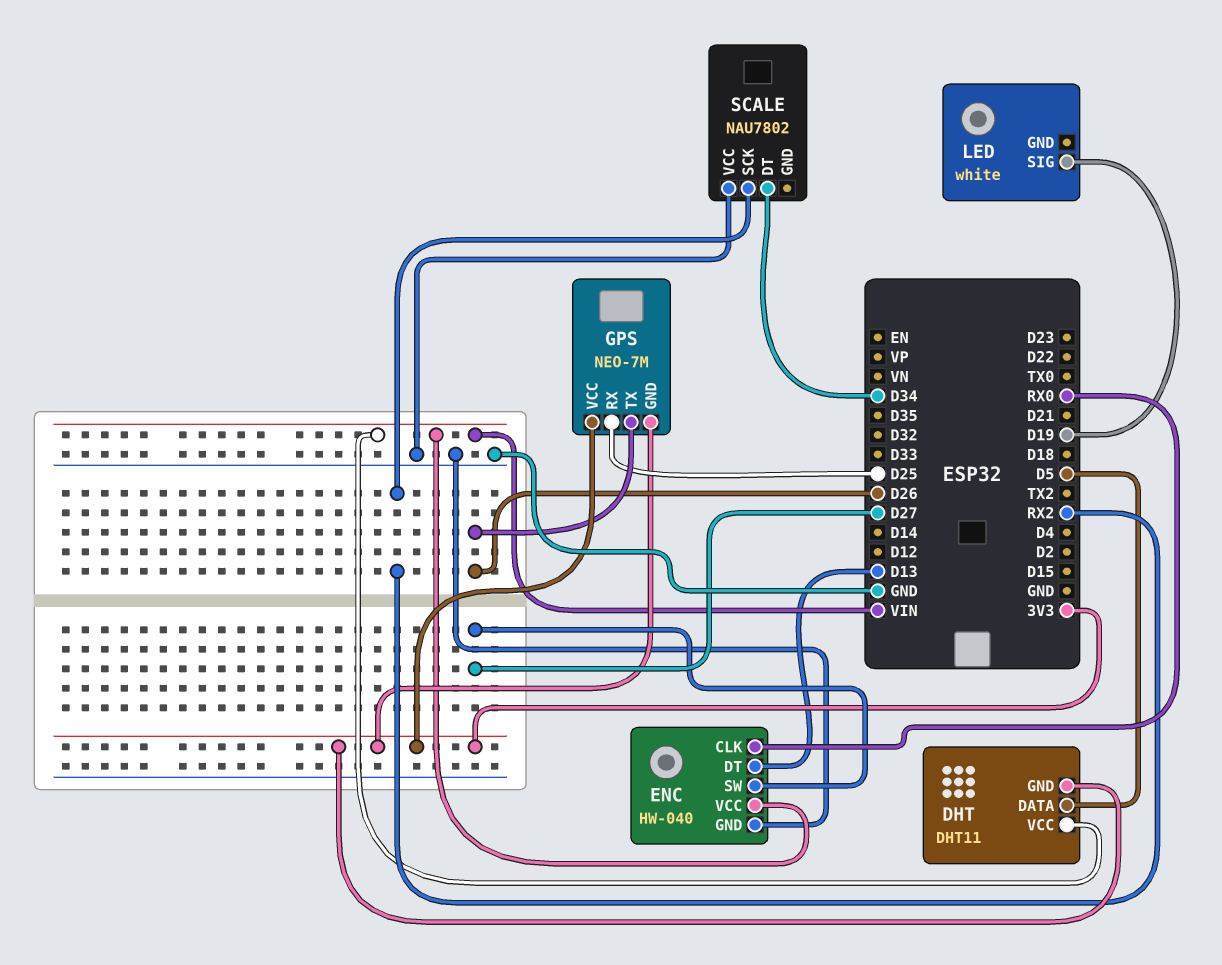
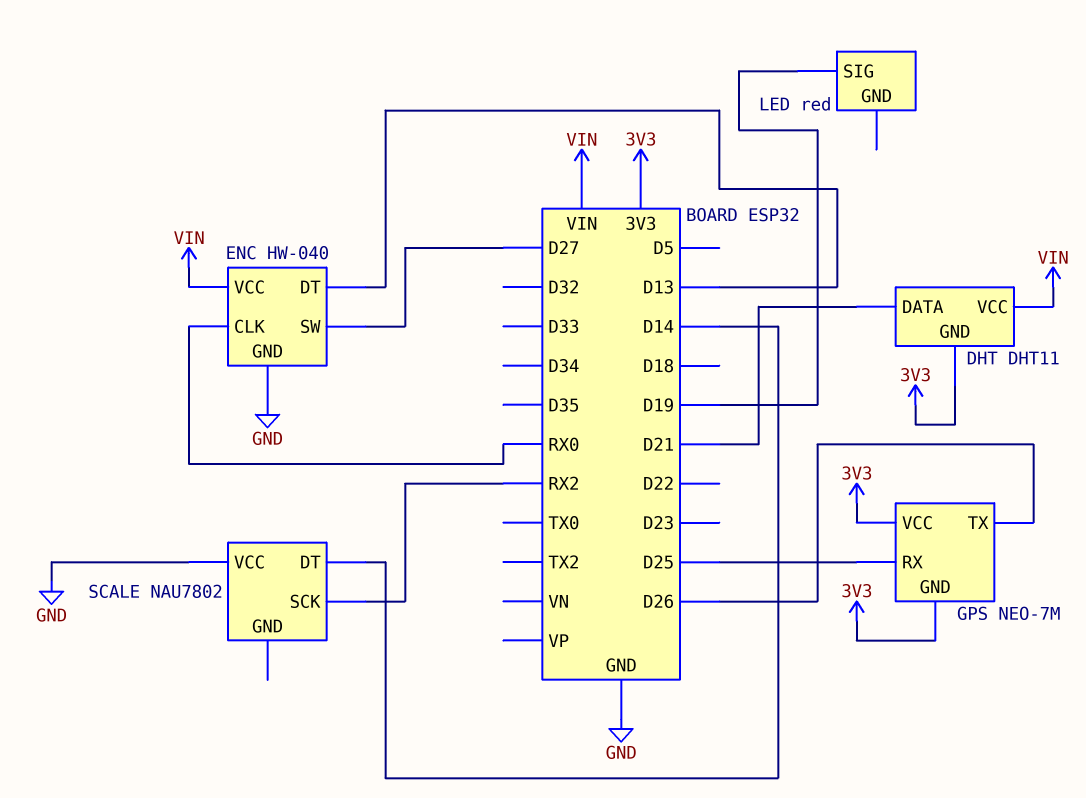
DHT pin DATA: D5 -> D21
LED: white -> red
SCALE pin DT: D34 -> D14

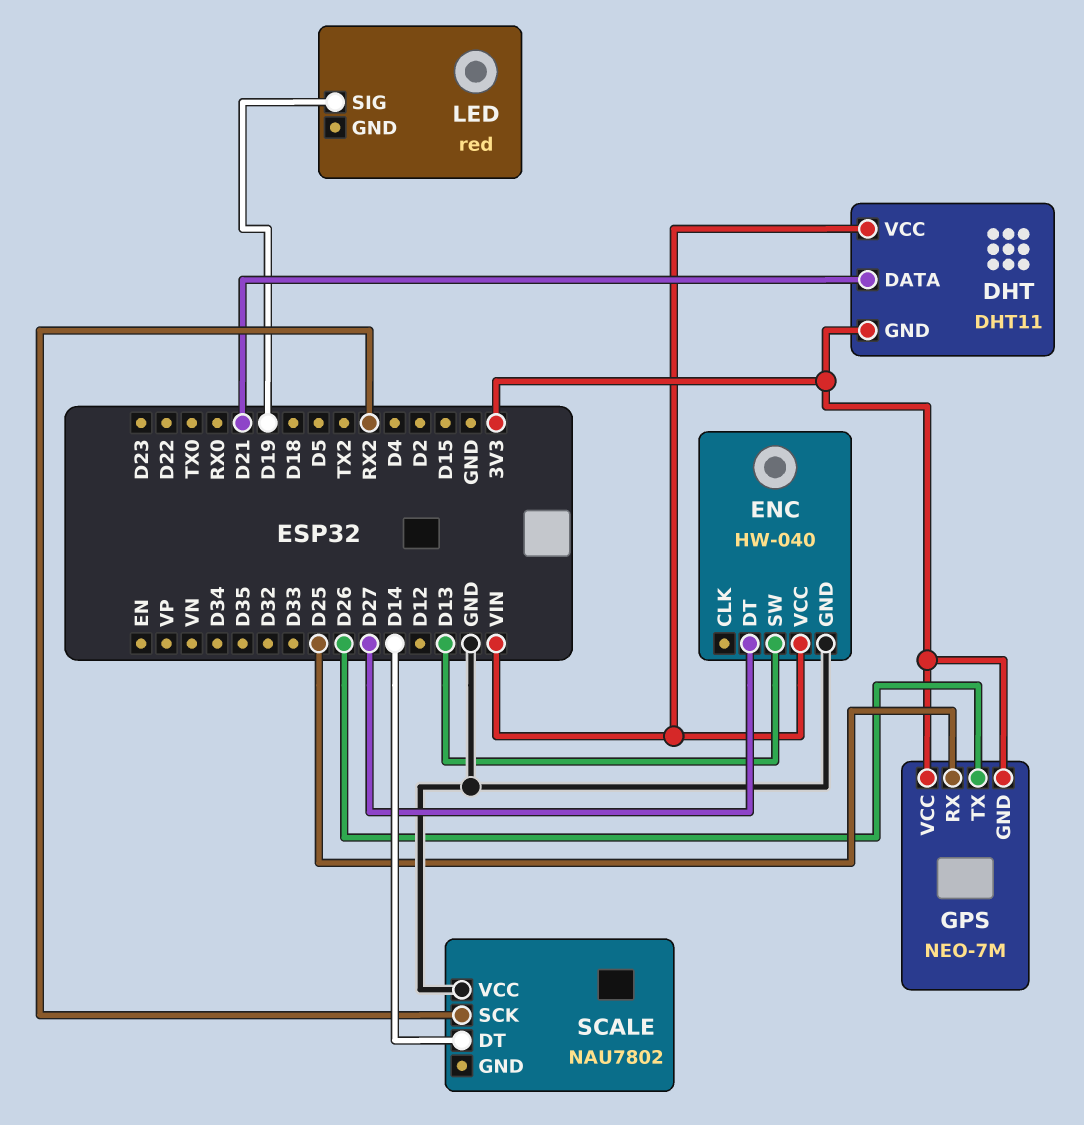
ENC pin CLK: RX0 -> none
ENC pin DT: D13 -> D27
ENC pin SW: D27 -> D13

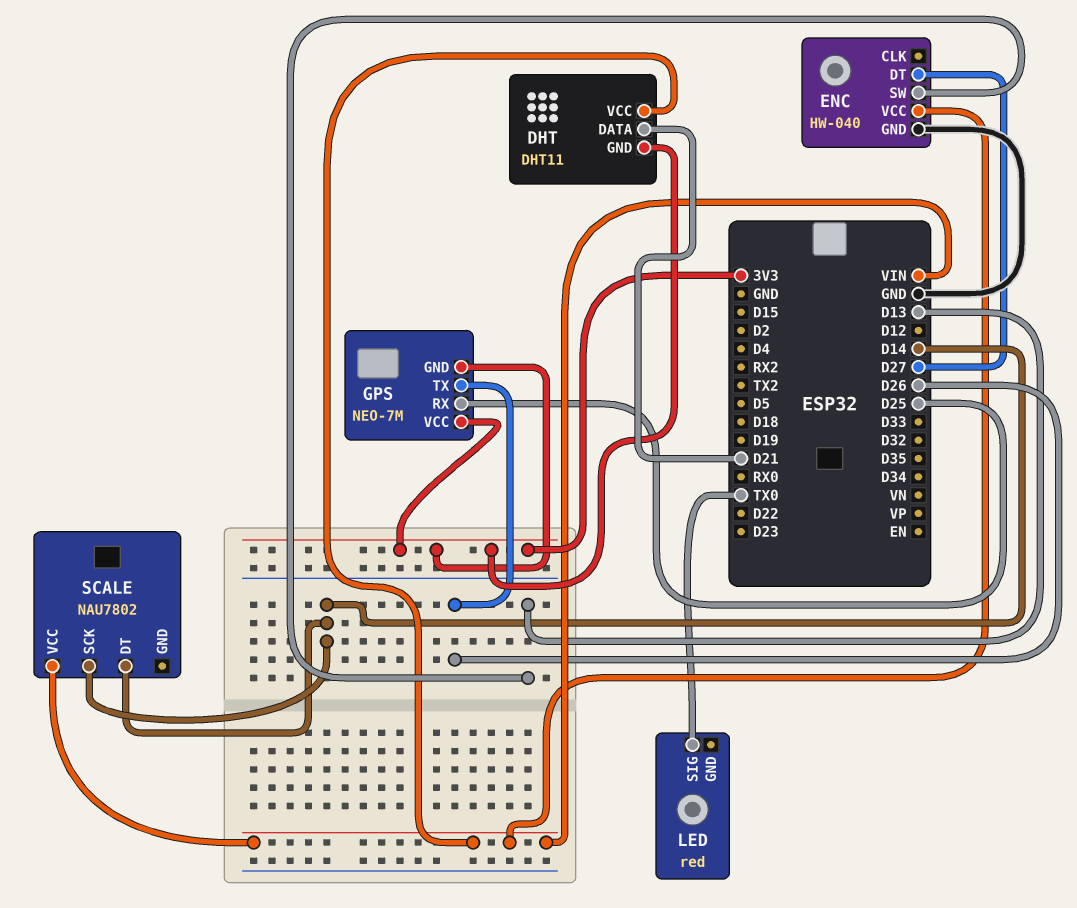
LED pin SIG: D19 -> TX0
SCALE pin SCK: RX2 -> D14
SCALE pin VCC: GND -> VIN

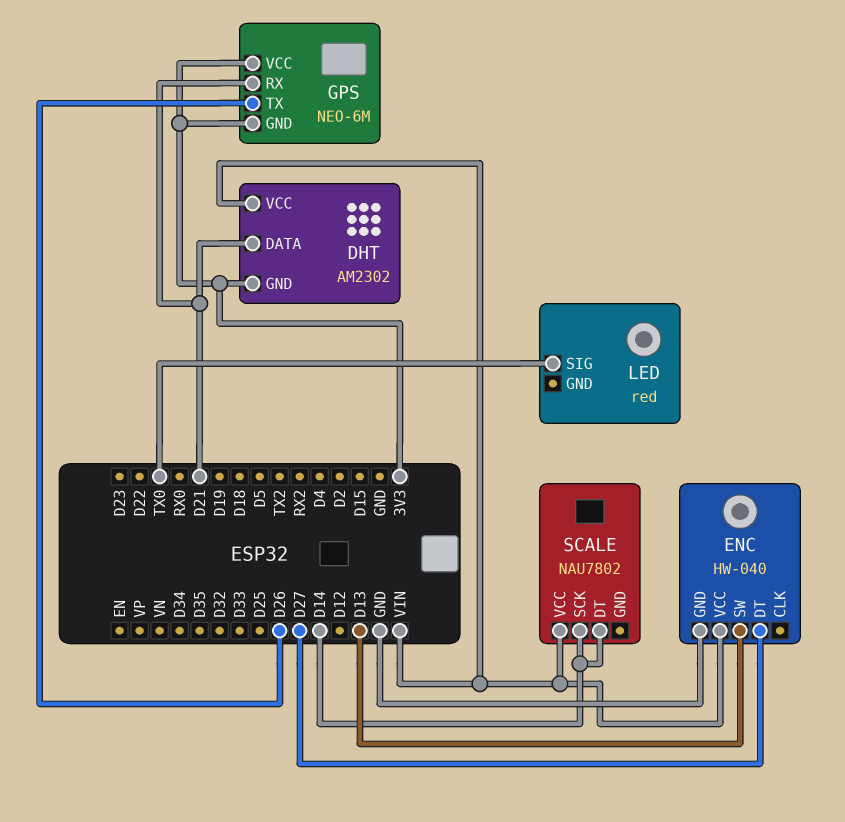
DHT: DHT11 -> AM2302
GPS: NEO-7M -> NEO-6M
GPS pin RX: D25 -> D21

